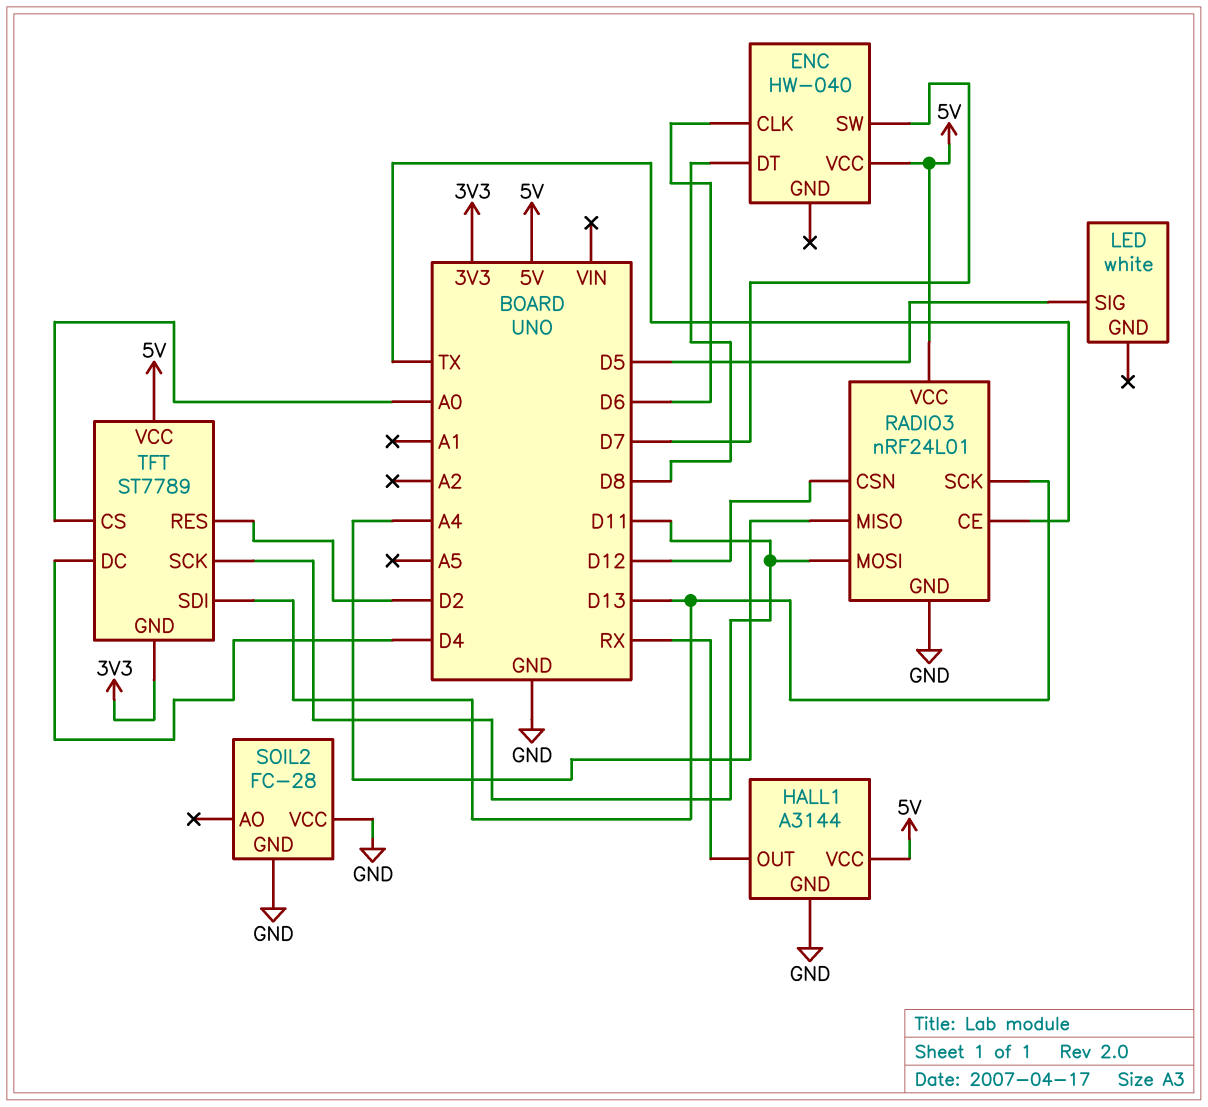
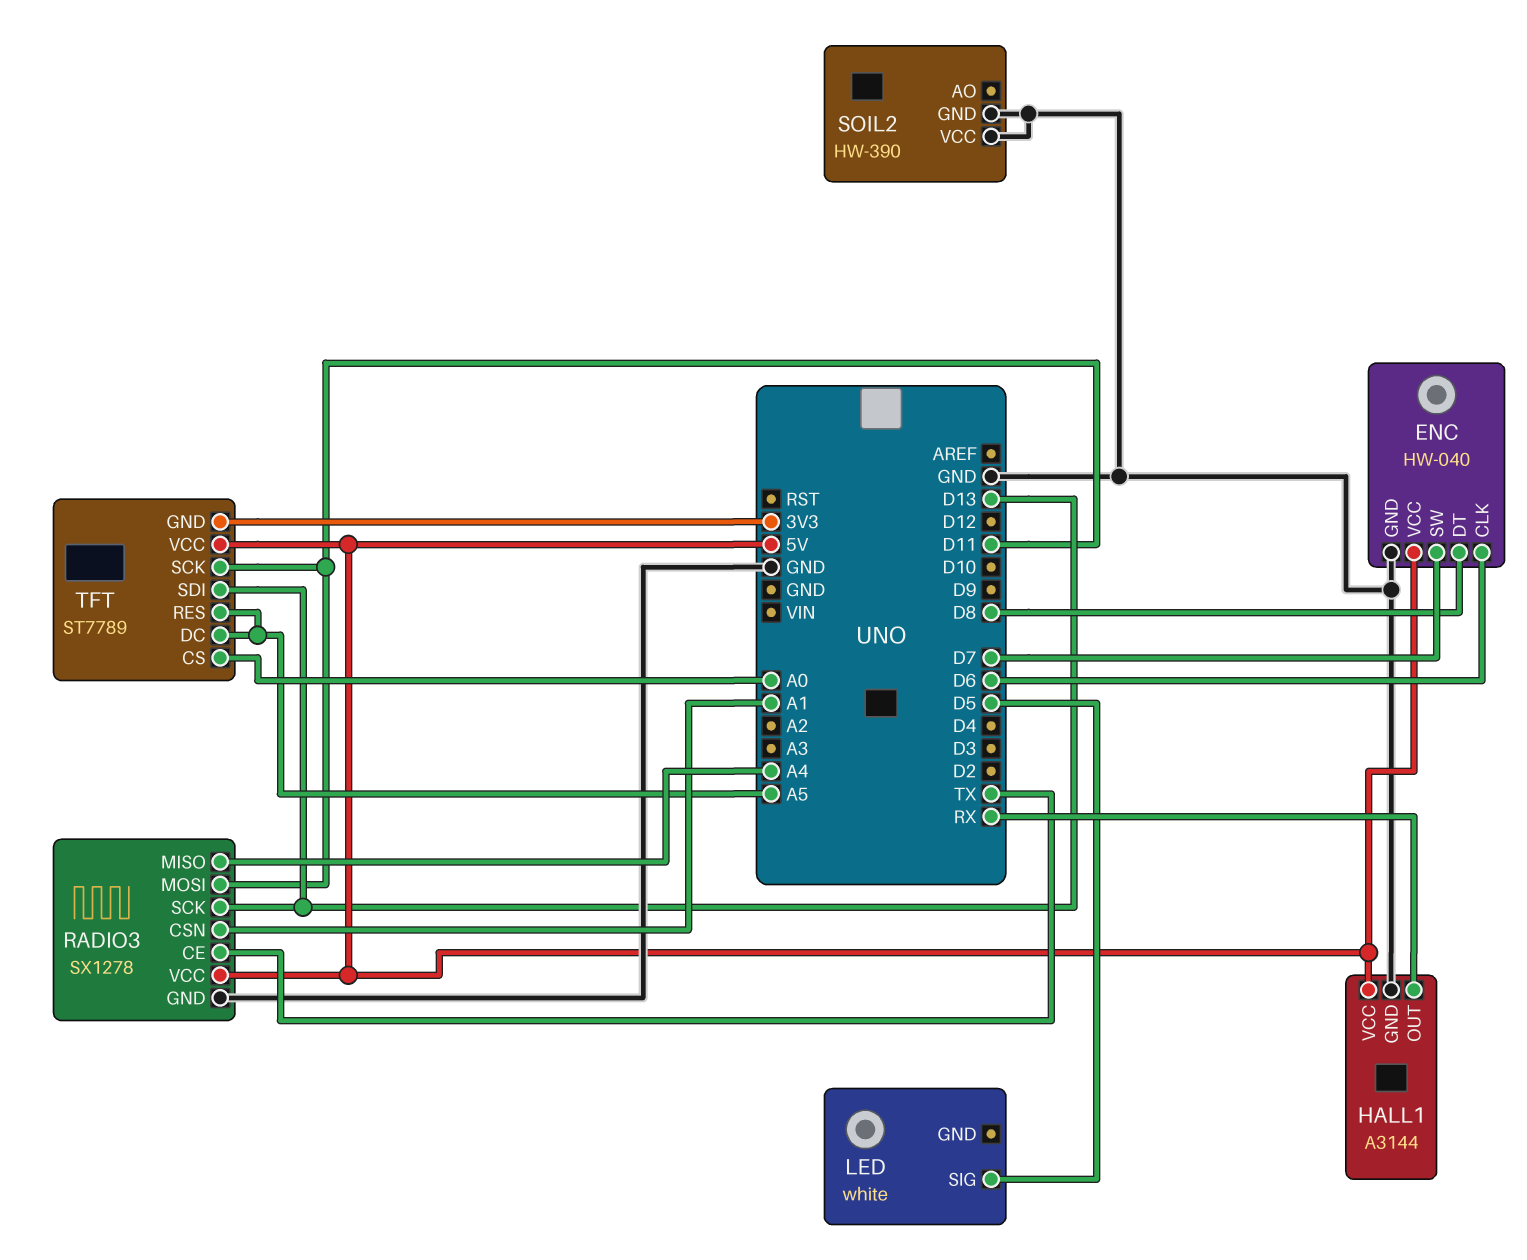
ENC pin GND: none -> GND
RADIO3: nRF24L01 -> SX1278
RADIO3 pin CSN: D12 -> A1
SOIL2: FC-28 -> HW-390
TFT pin DC: D4 -> A5
TFT pin RES: D2 -> A5

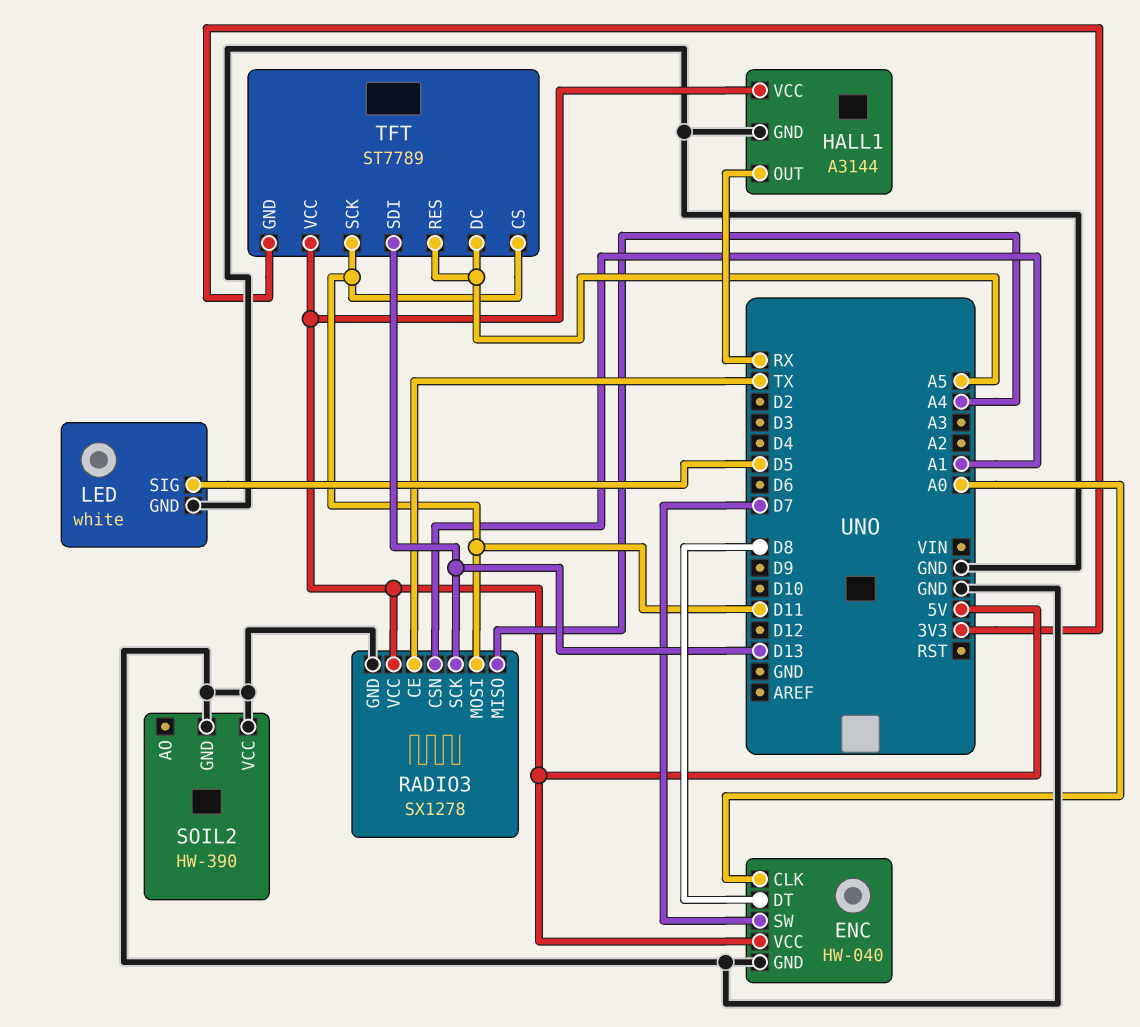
ENC pin CLK: D6 -> A0
LED pin GND: none -> GND
TFT pin CS: A0 -> D11

